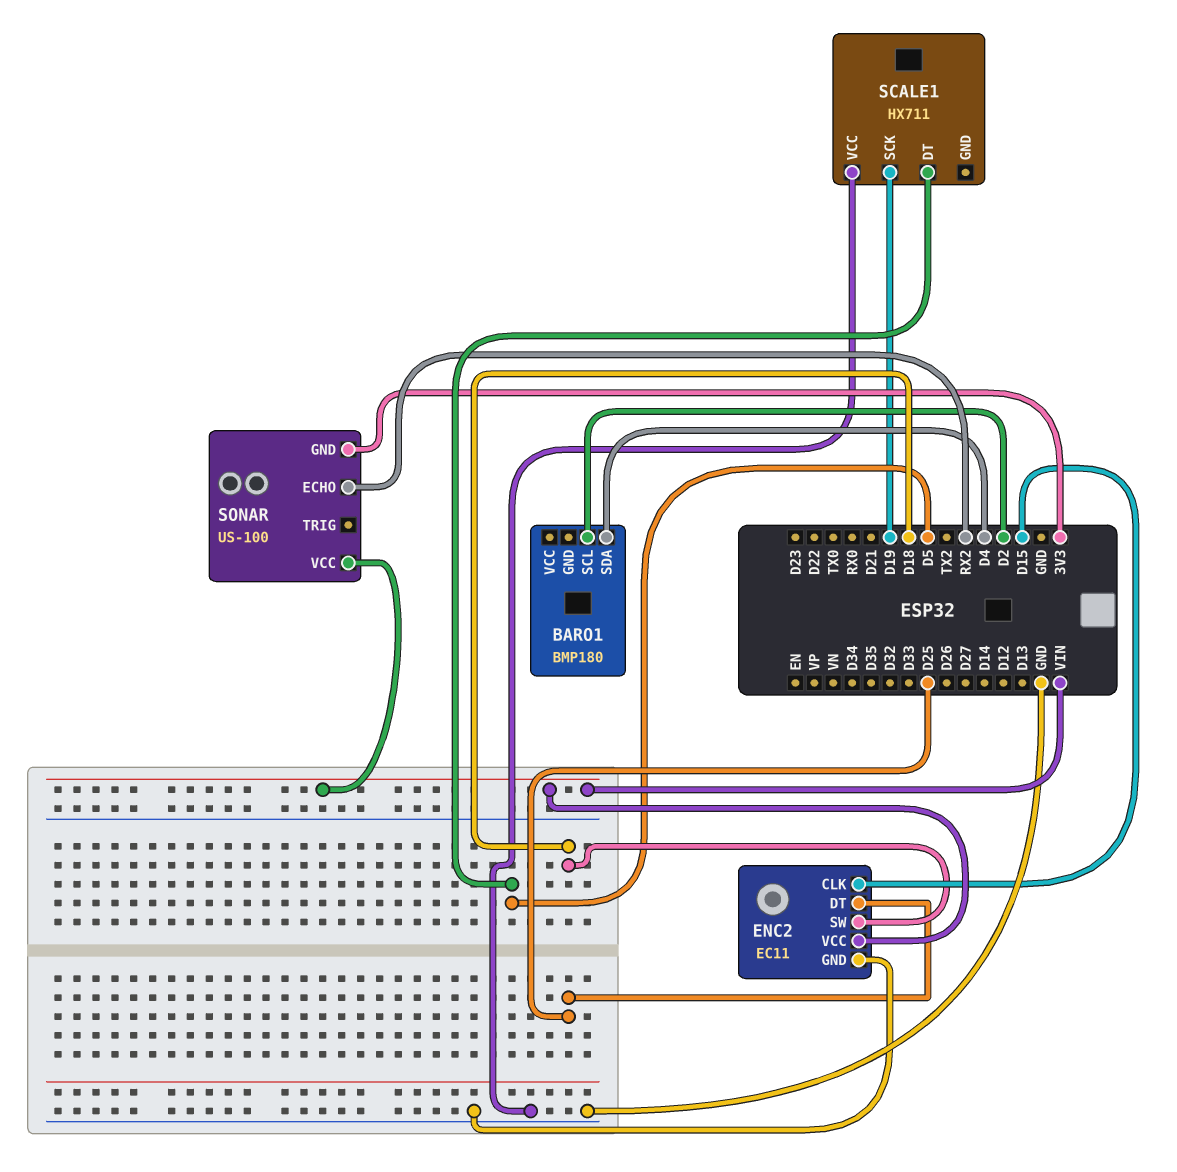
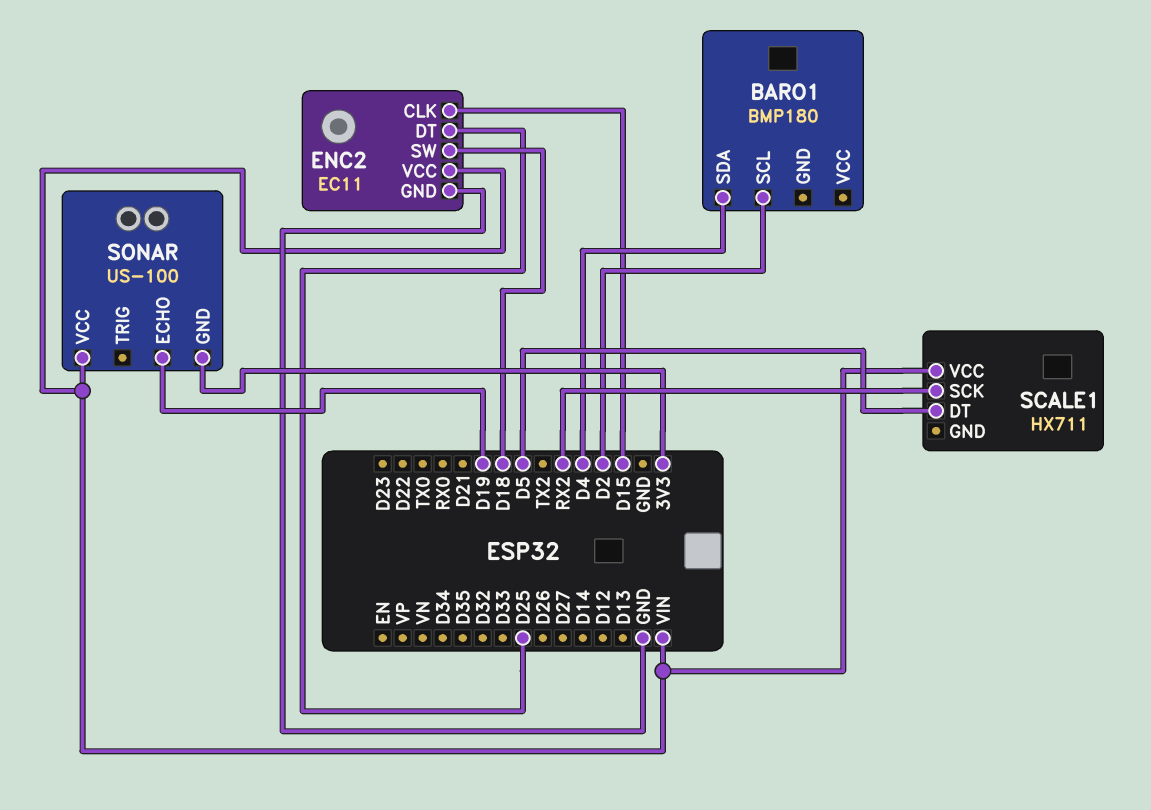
SCALE1 pin SCK: D19 -> RX2
SCALE1 pin VCC: GND -> VIN
SONAR pin ECHO: RX2 -> D19

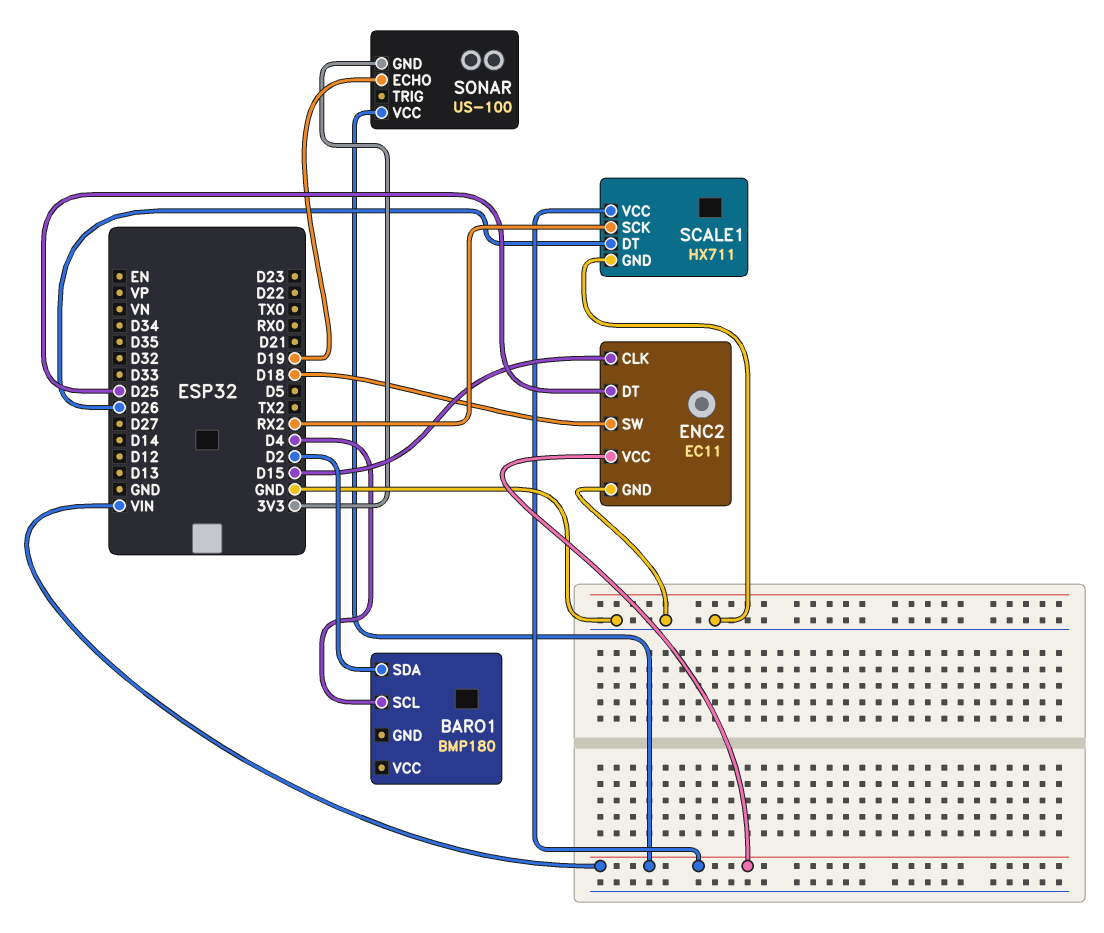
BARO1 pin SCL: D2 -> D4
BARO1 pin SDA: D4 -> D2
SCALE1 pin DT: D5 -> D26
SCALE1 pin GND: none -> GND

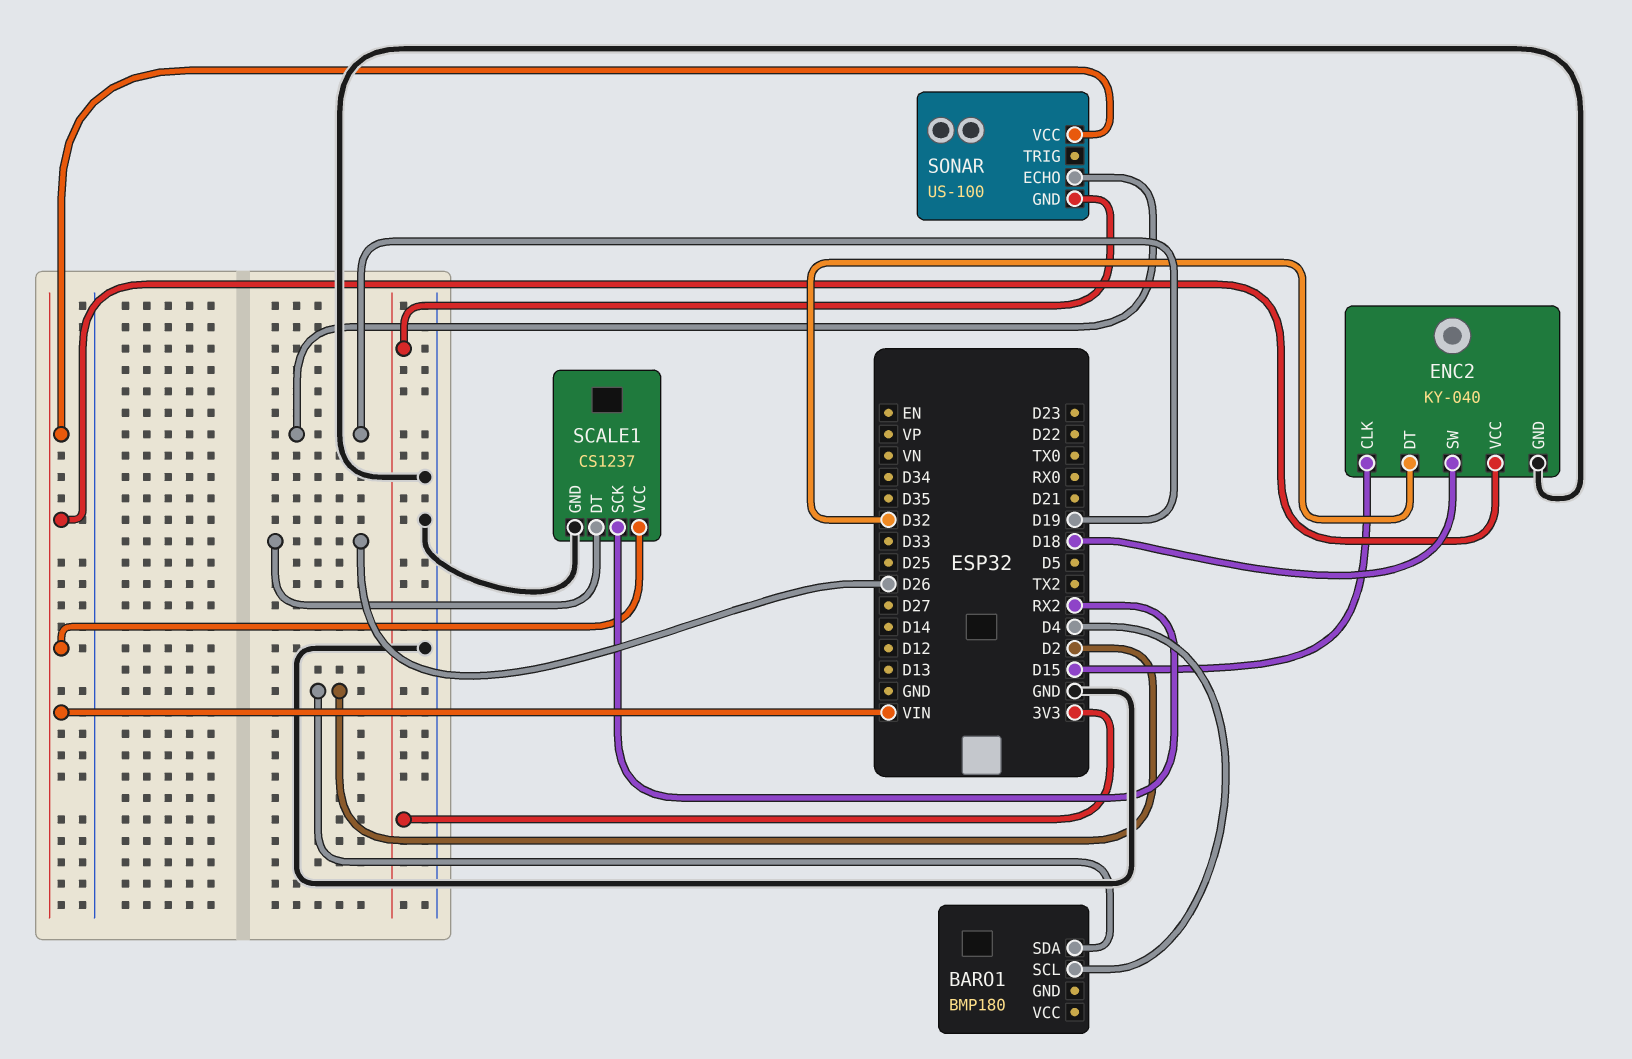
ENC2: EC11 -> KY-040
ENC2 pin DT: D25 -> D32
SCALE1: HX711 -> CS1237

